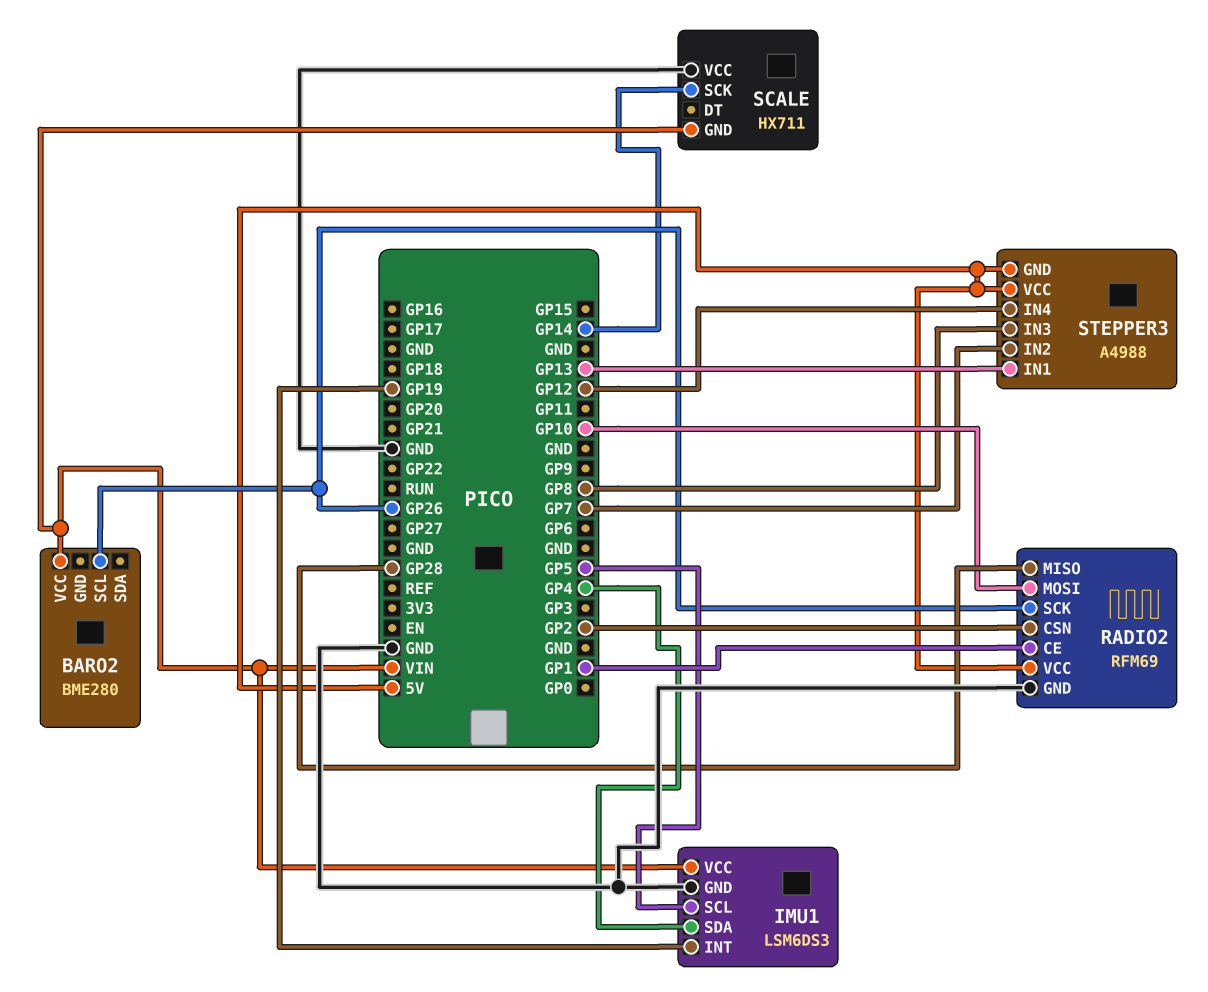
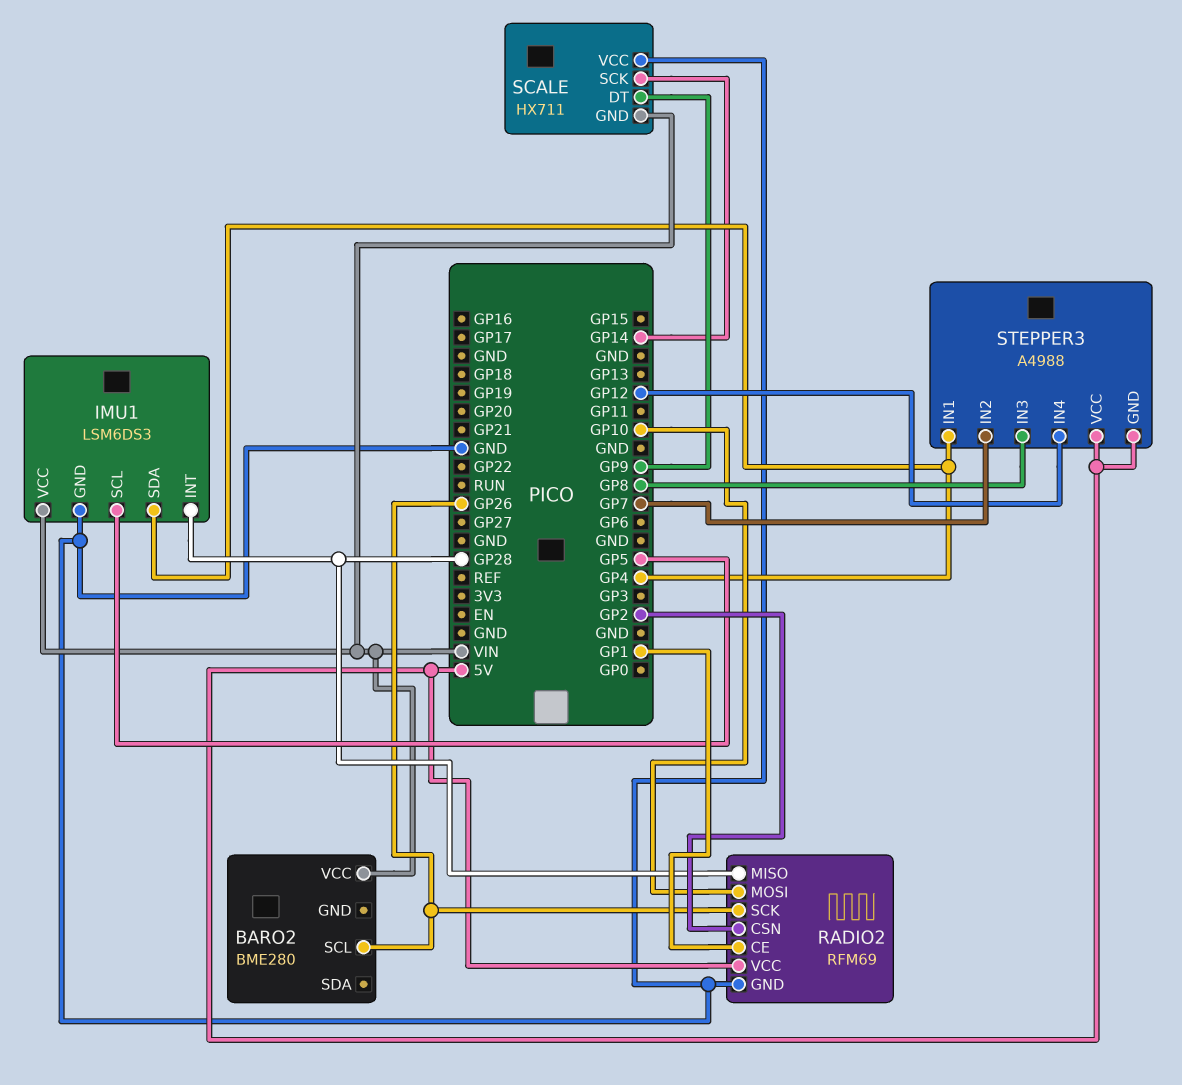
IMU1 pin INT: GP19 -> GP28
SCALE pin DT: none -> GP9
STEPPER3 pin IN1: GP13 -> GP4

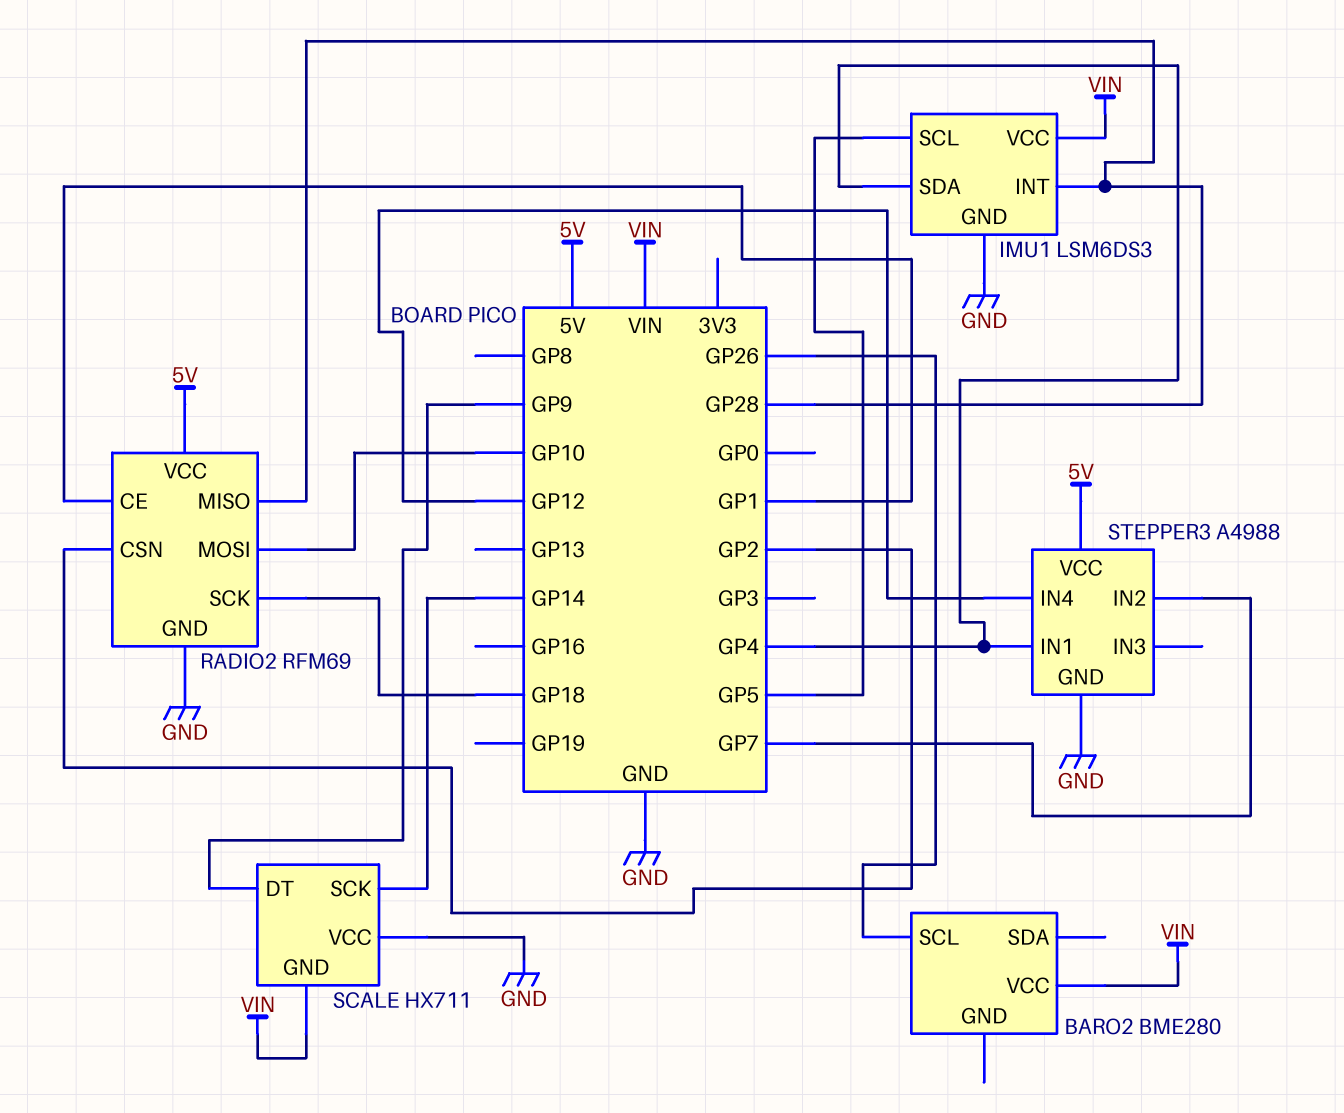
RADIO2 pin SCK: GP26 -> GP18
STEPPER3 pin GND: 5V -> GND
STEPPER3 pin IN3: GP8 -> none

